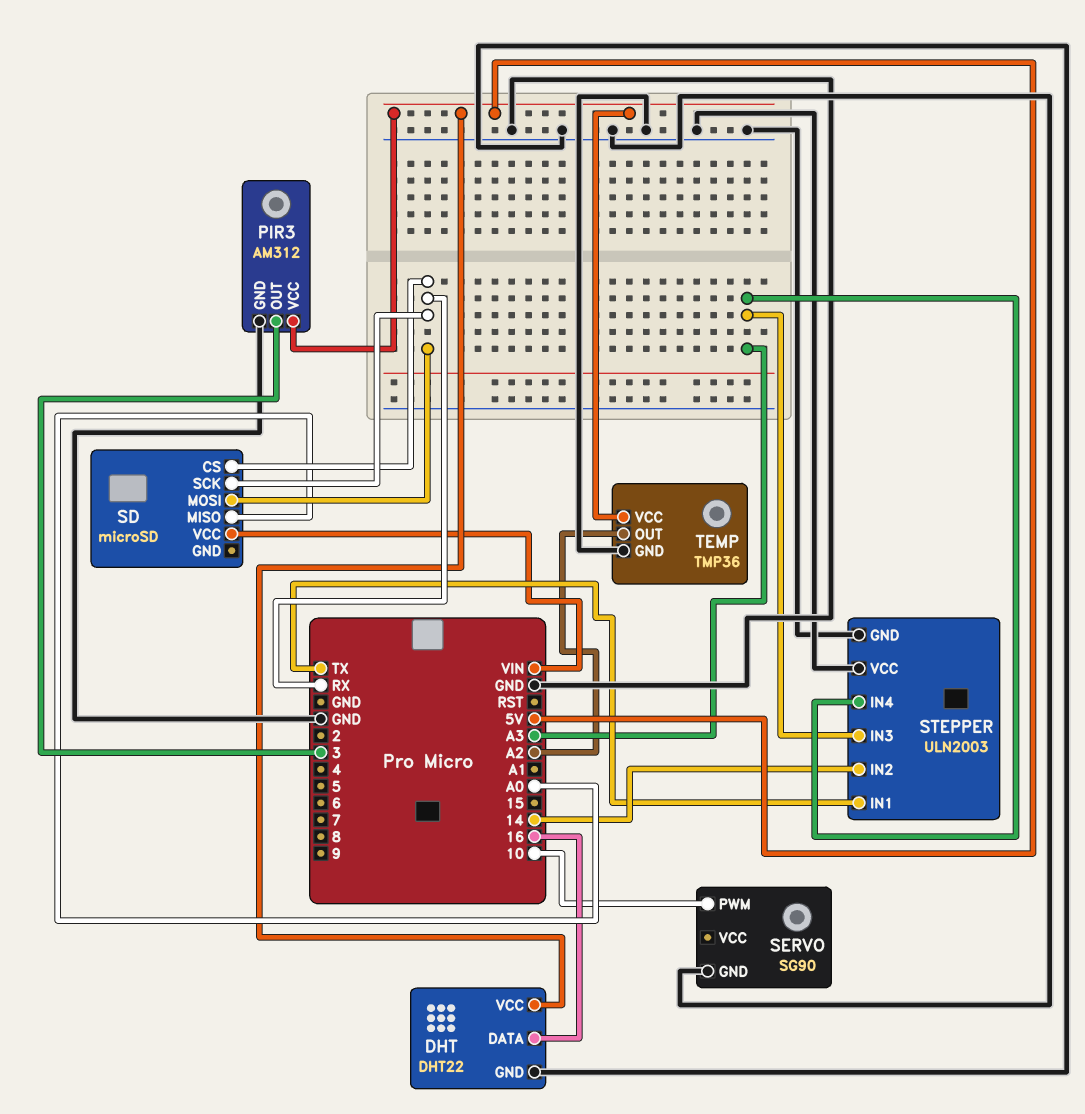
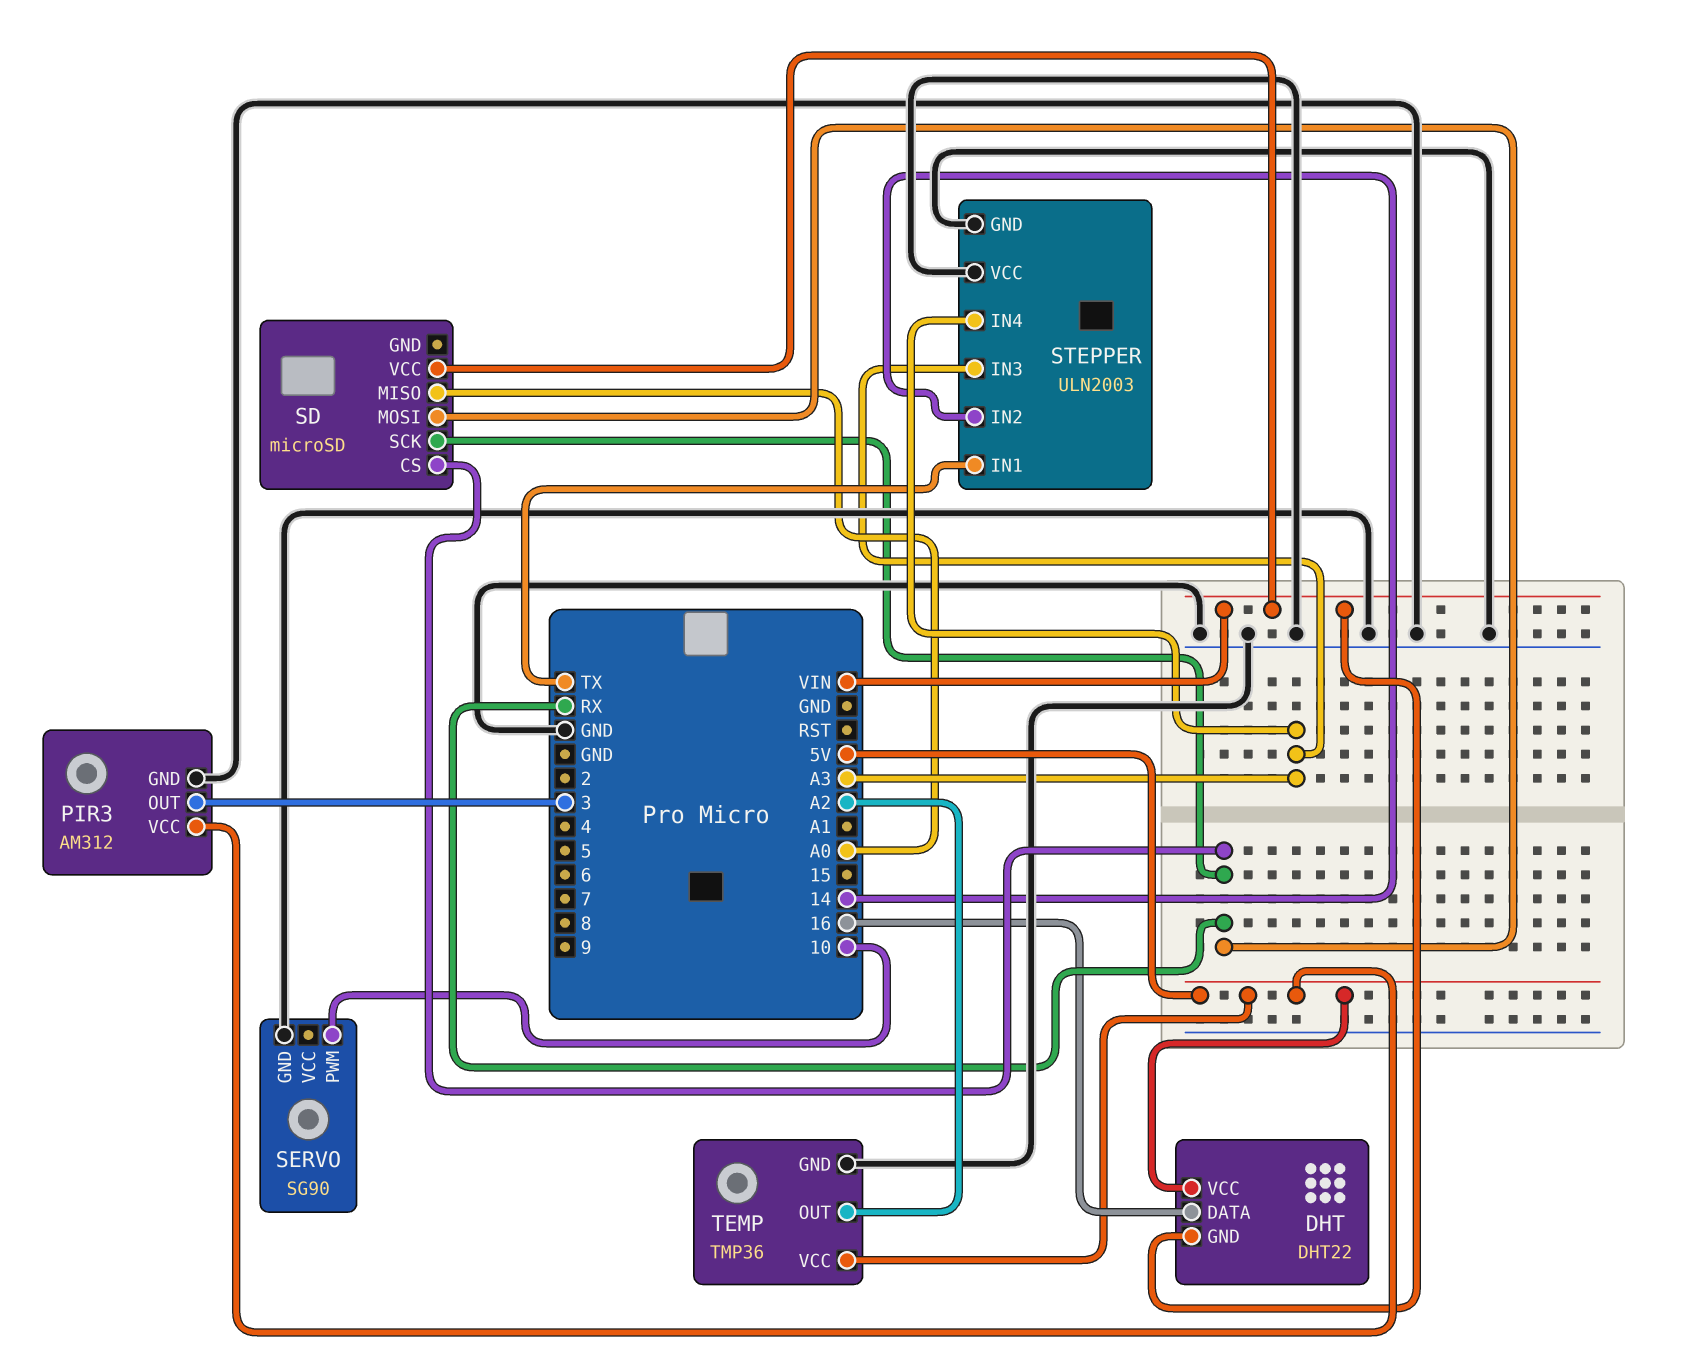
DHT pin GND: GND -> VIN

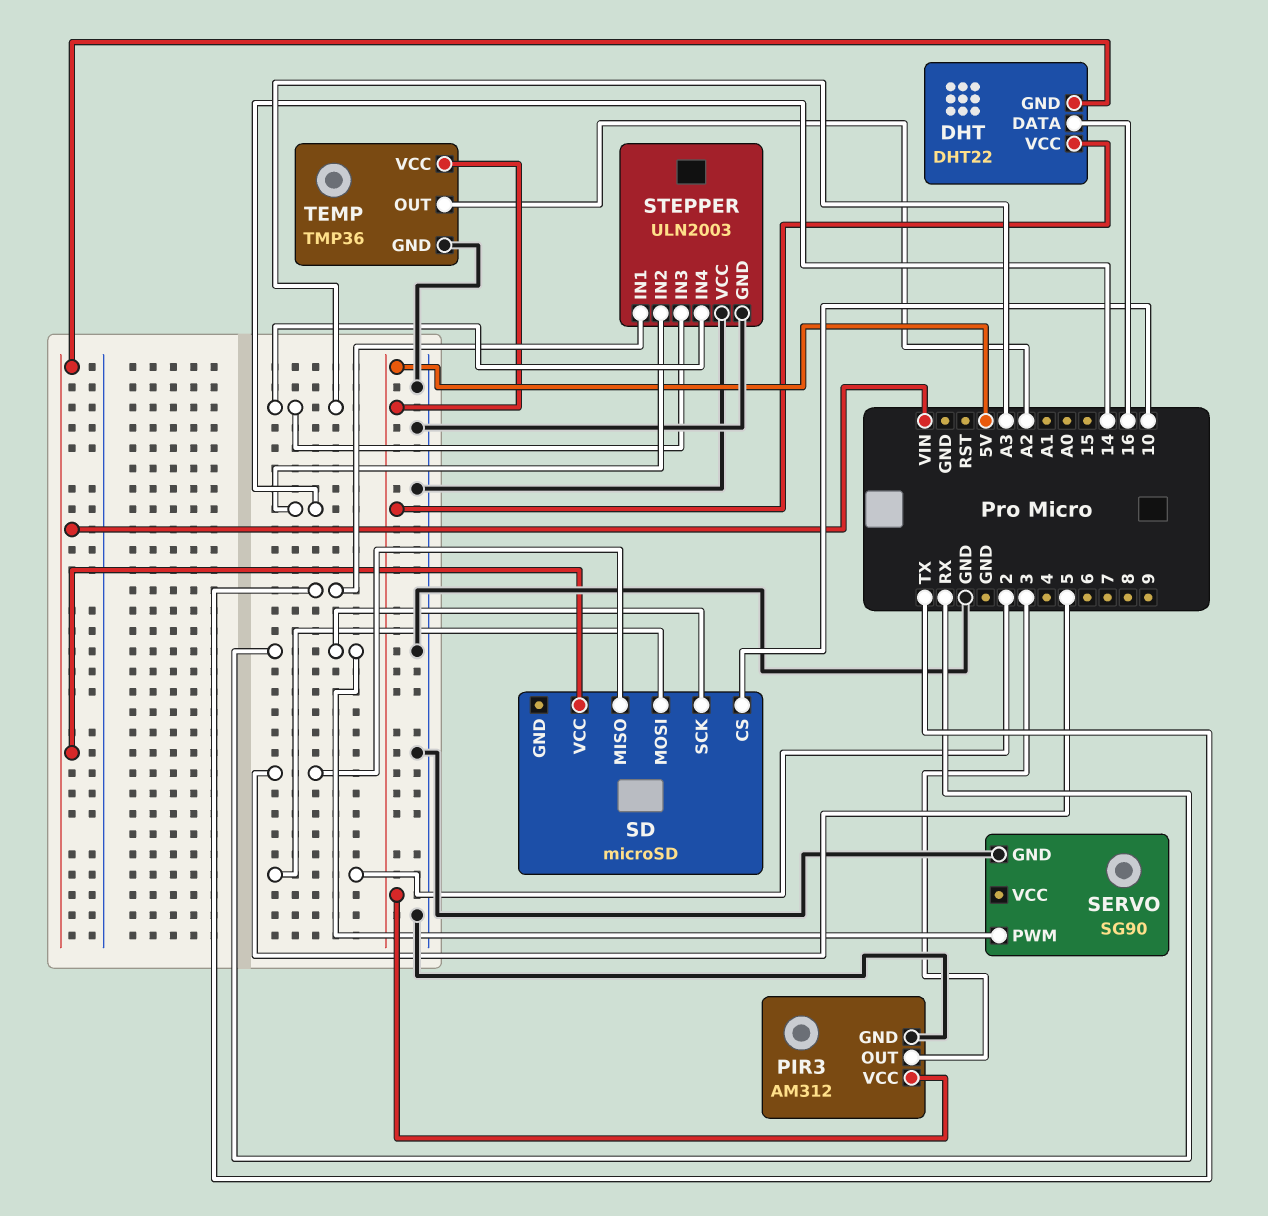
SD pin CS: RX -> 10
SD pin MISO: A0 -> 5
SD pin MOSI: RX -> 2
SERVO pin PWM: 10 -> RX

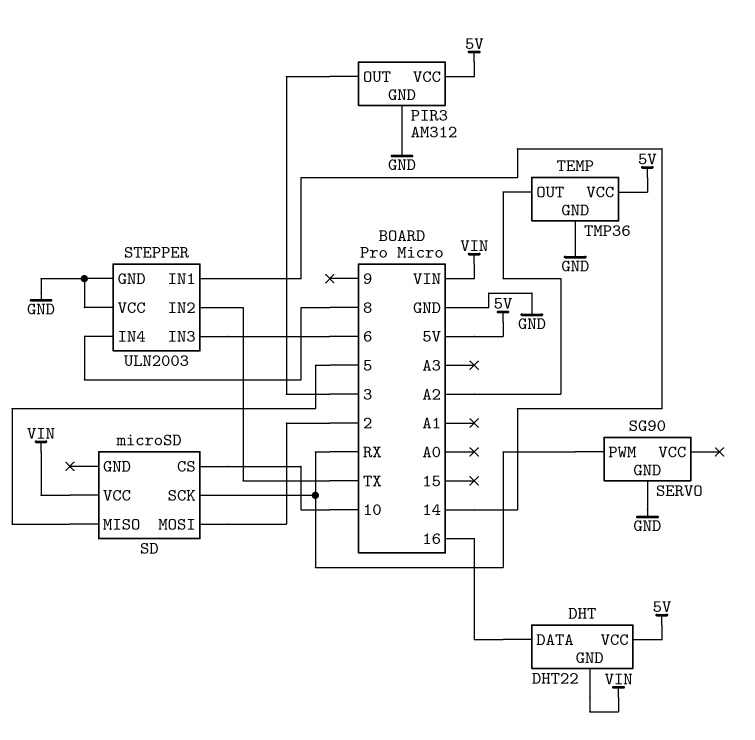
STEPPER pin IN1: TX -> 14
STEPPER pin IN2: 14 -> TX
STEPPER pin IN3: A3 -> 6
STEPPER pin IN4: A3 -> 8

